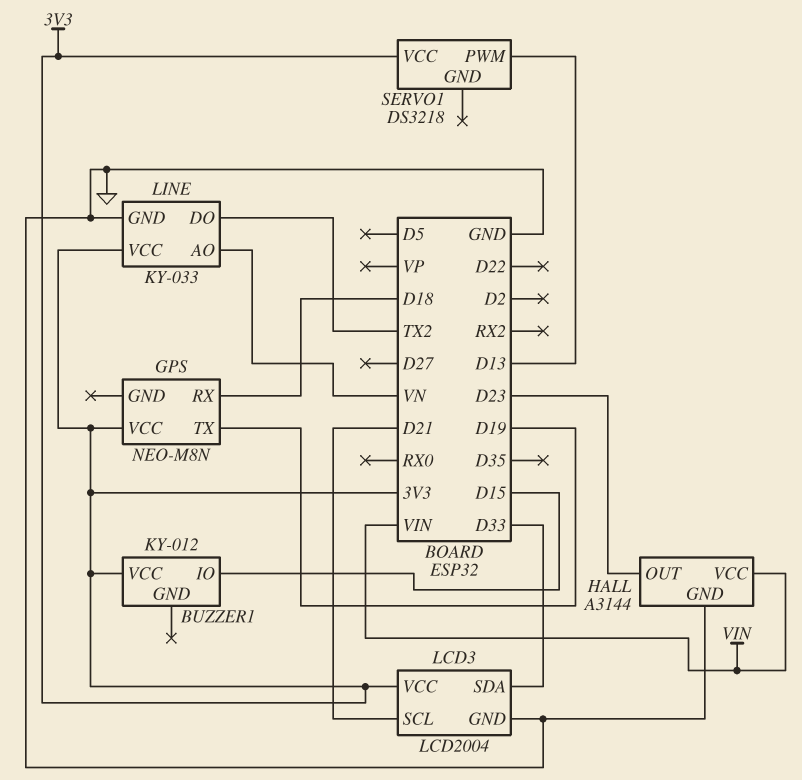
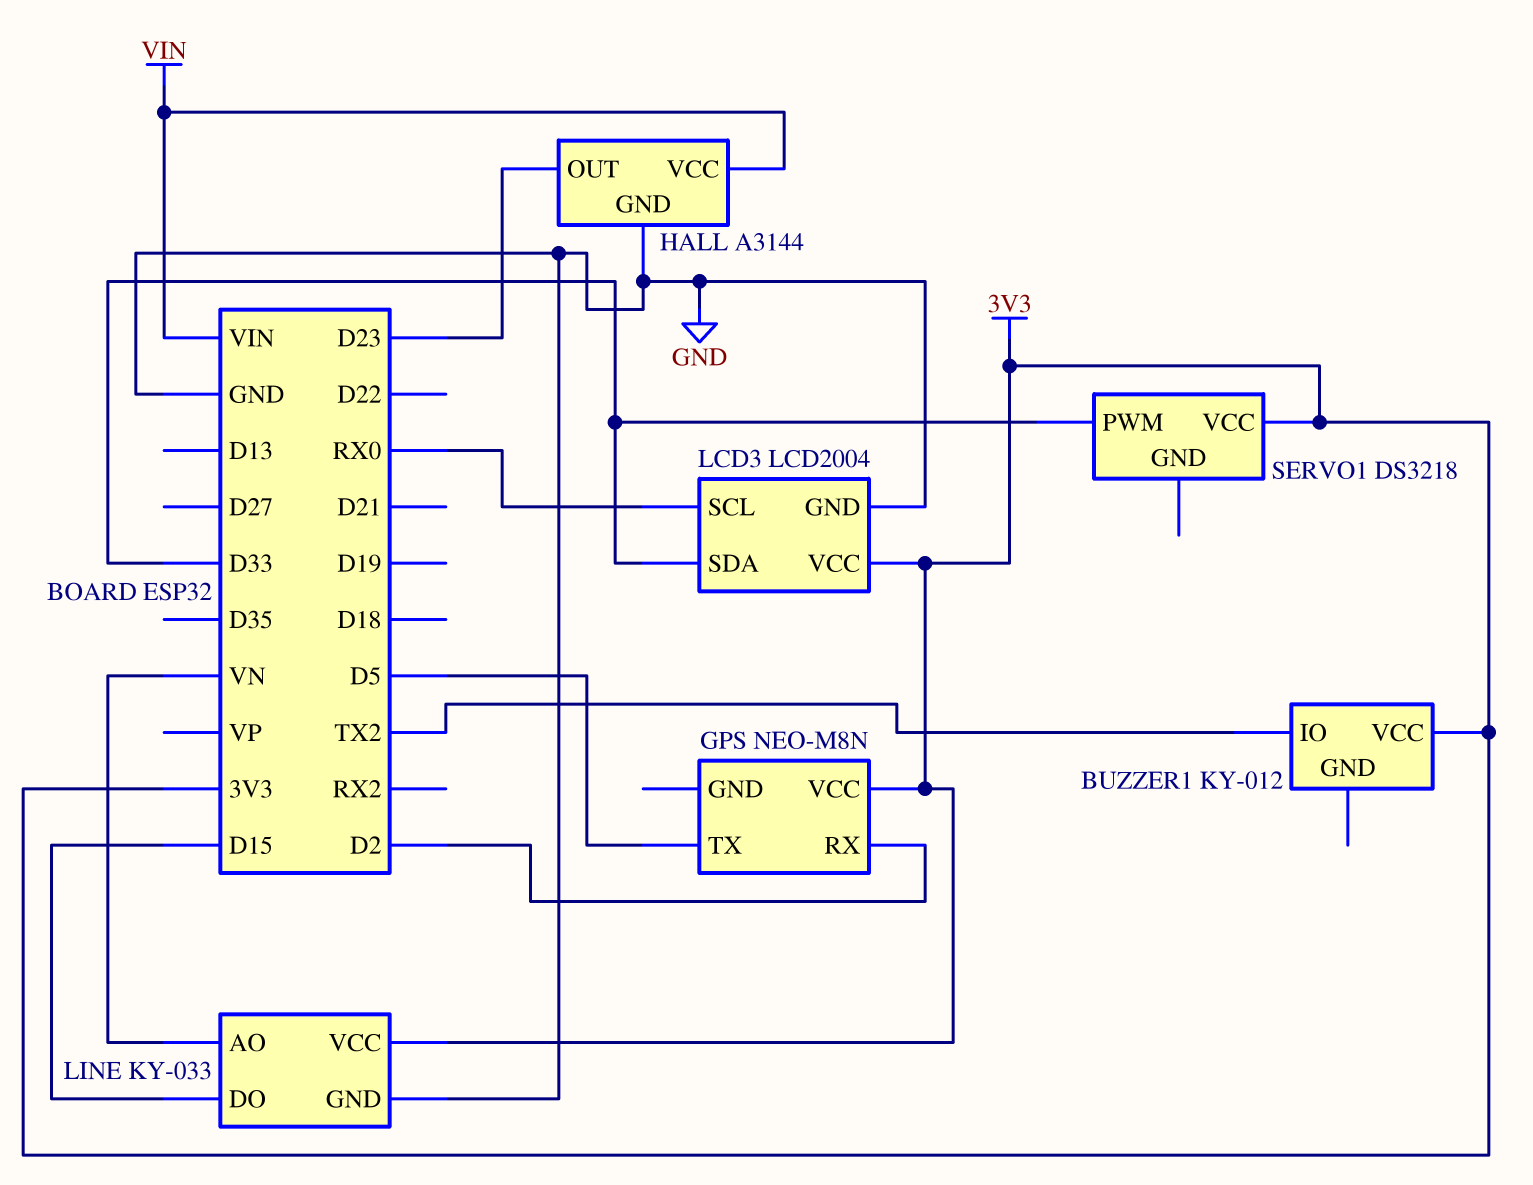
BUZZER1 pin IO: D15 -> TX2
GPS pin RX: D18 -> D2
GPS pin TX: D19 -> D5
LCD3 pin SCL: D21 -> RX0
LINE pin DO: TX2 -> D15
SERVO1 pin PWM: D13 -> D33

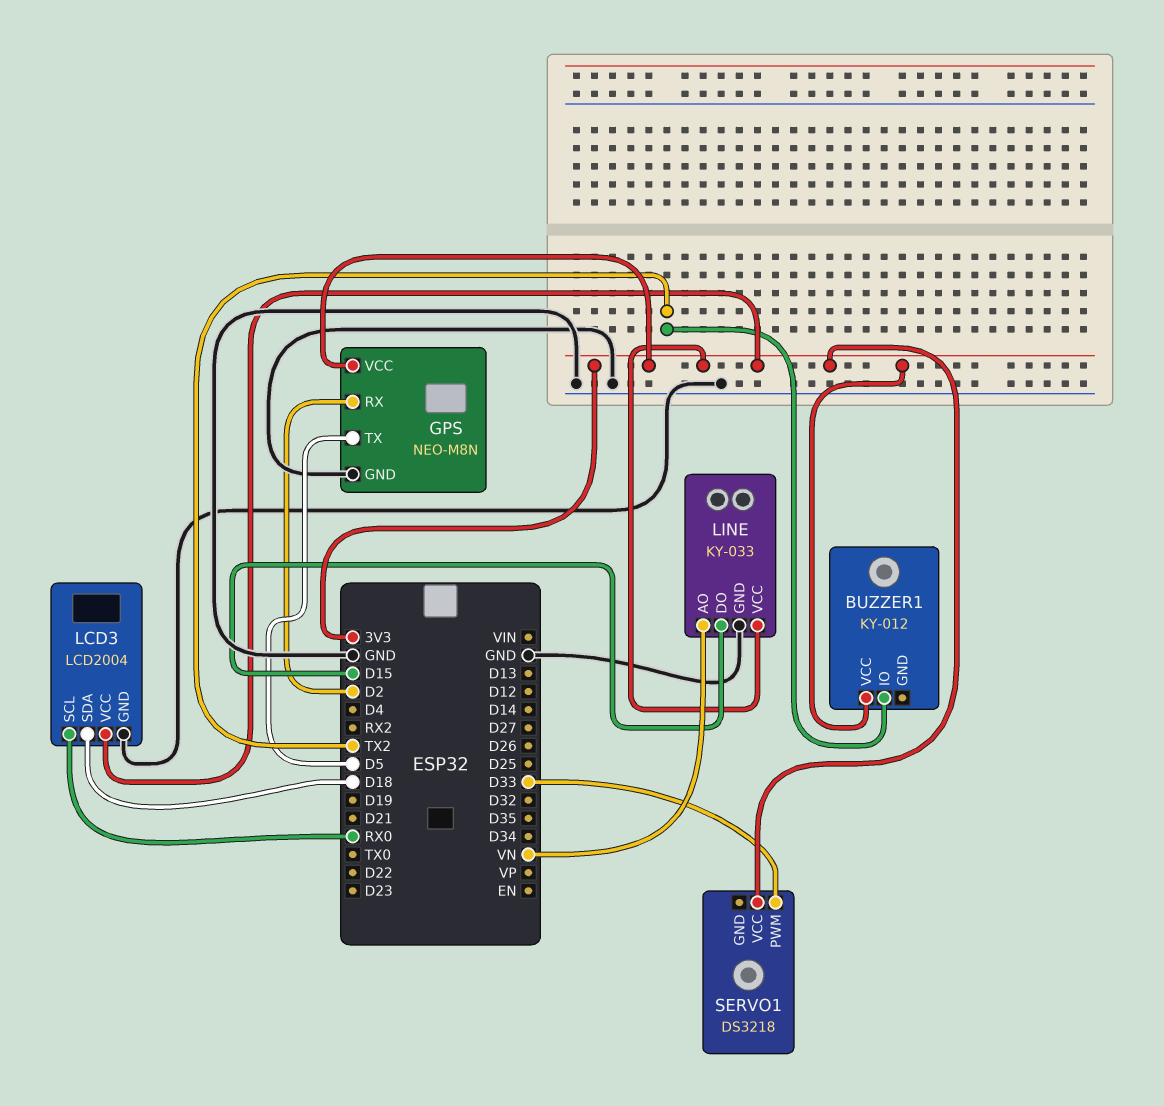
GPS pin GND: none -> GND
HALL: A3144 -> none
HALL pin GND: GND -> none
HALL pin OUT: D23 -> none
HALL pin VCC: VIN -> none
LCD3 pin SDA: D33 -> D18

